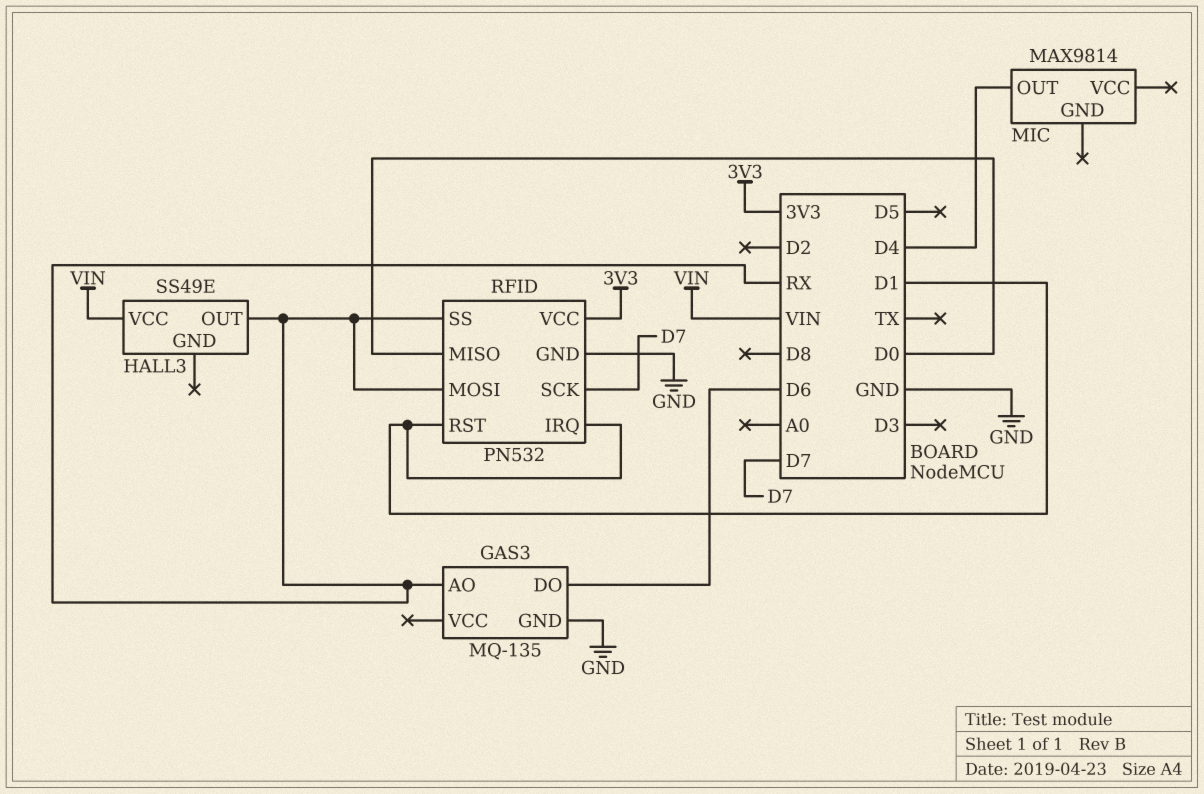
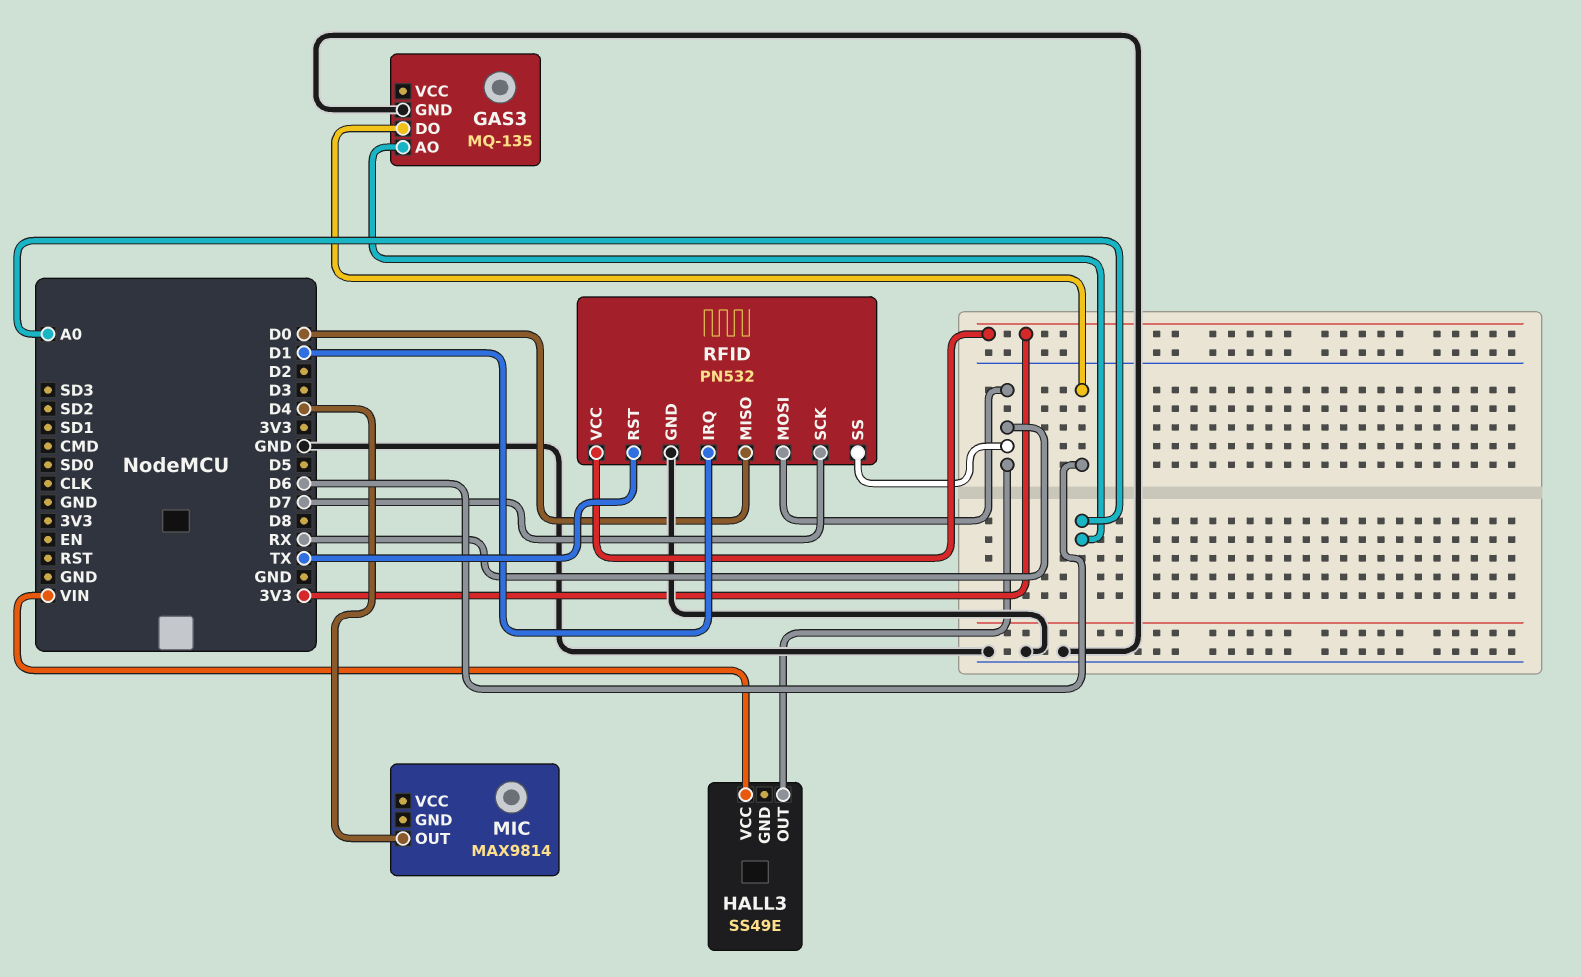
GAS3 pin AO: RX -> A0
RFID pin RST: D1 -> TX

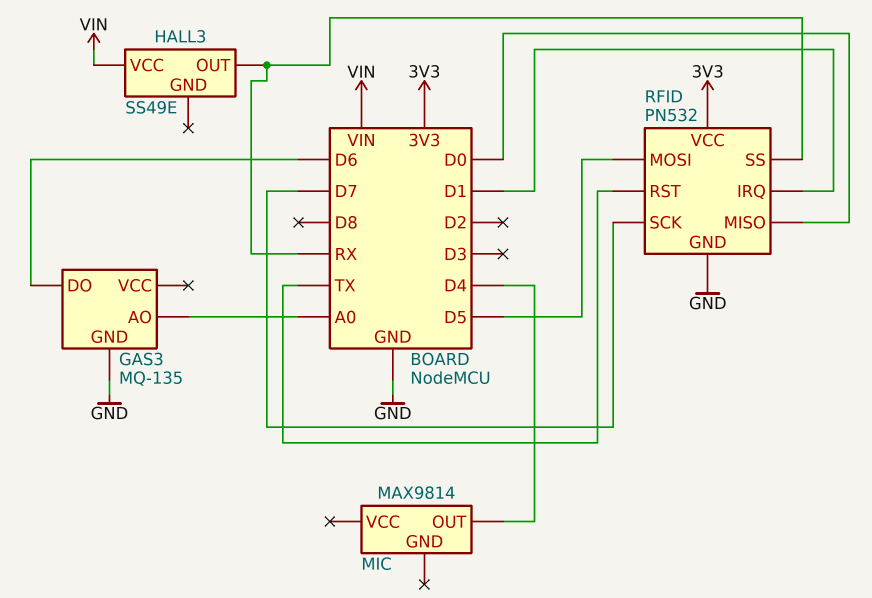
RFID pin MOSI: RX -> D5

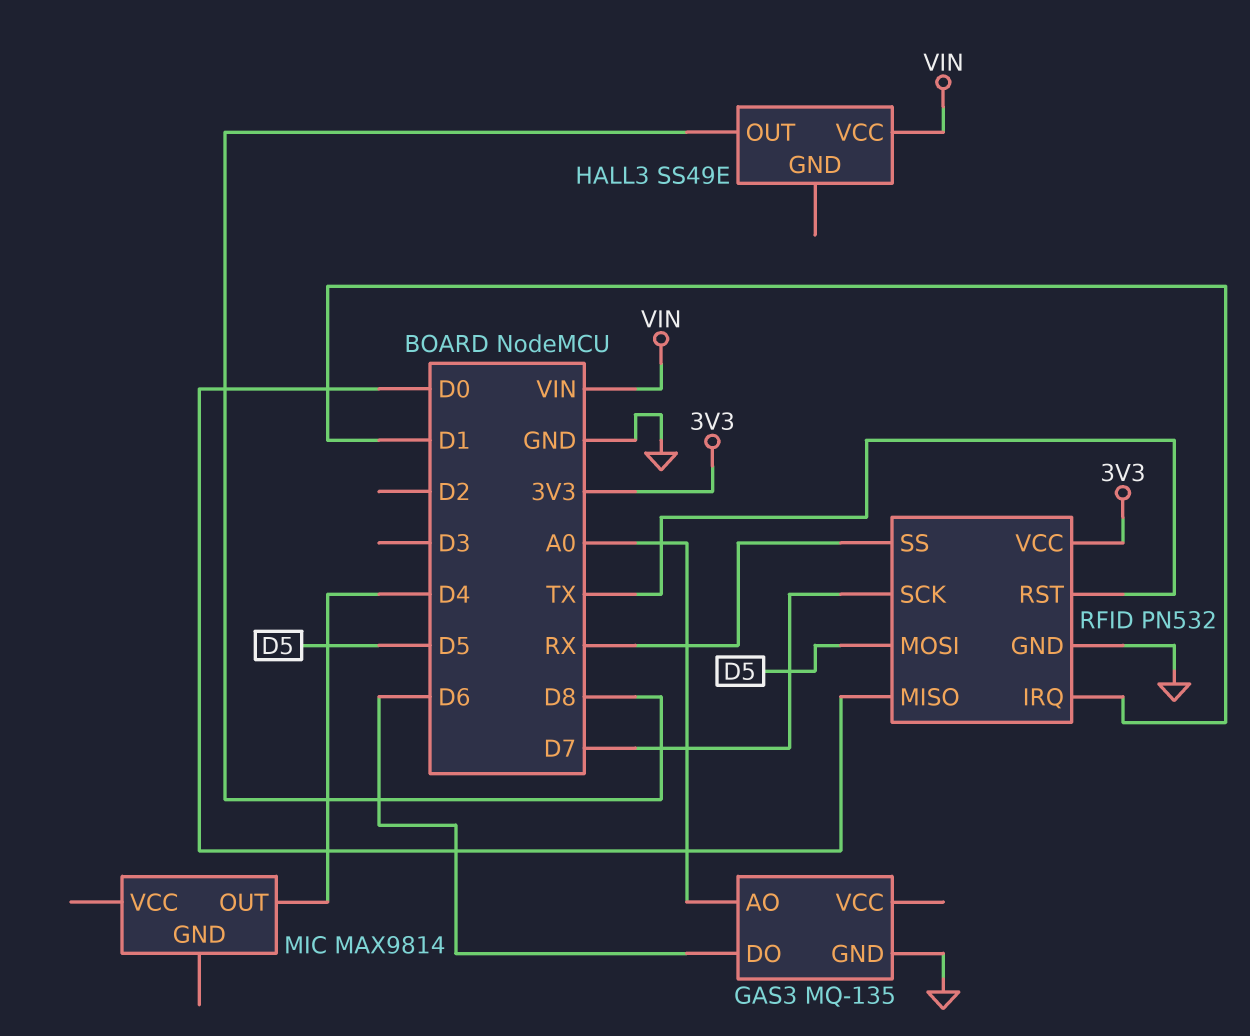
HALL3 pin OUT: RX -> D8

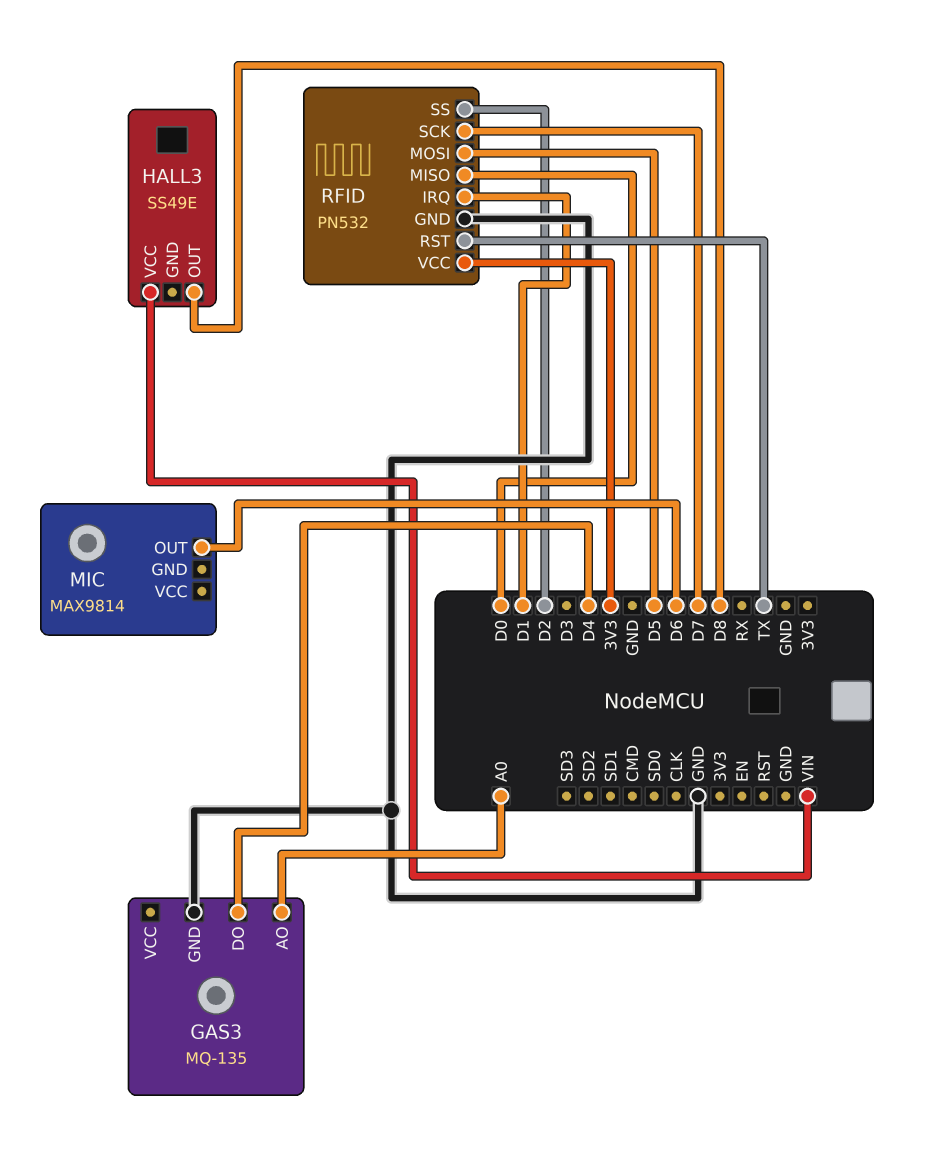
GAS3 pin DO: D6 -> D4
MIC pin OUT: D4 -> D6
RFID pin SS: RX -> D2

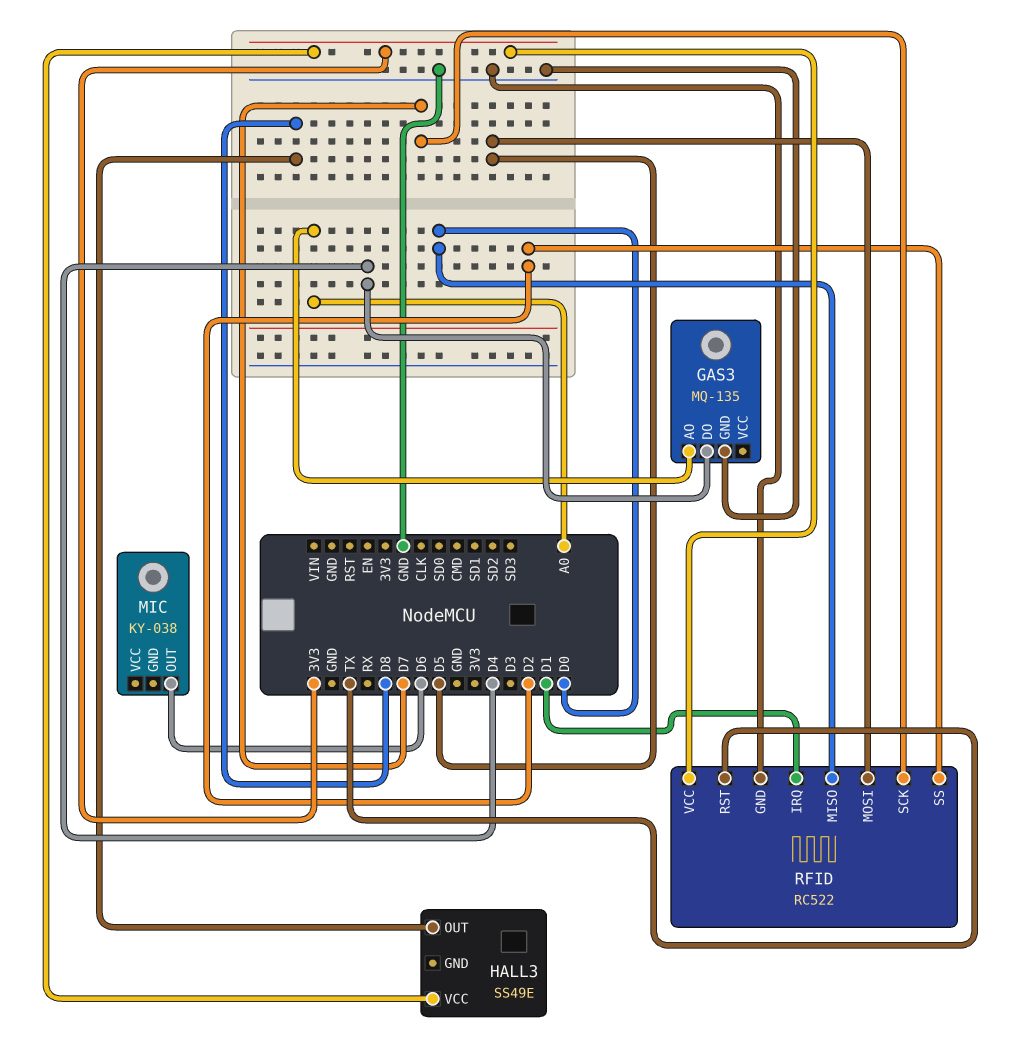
HALL3 pin VCC: VIN -> 3V3
MIC: MAX9814 -> KY-038
RFID: PN532 -> RC522

